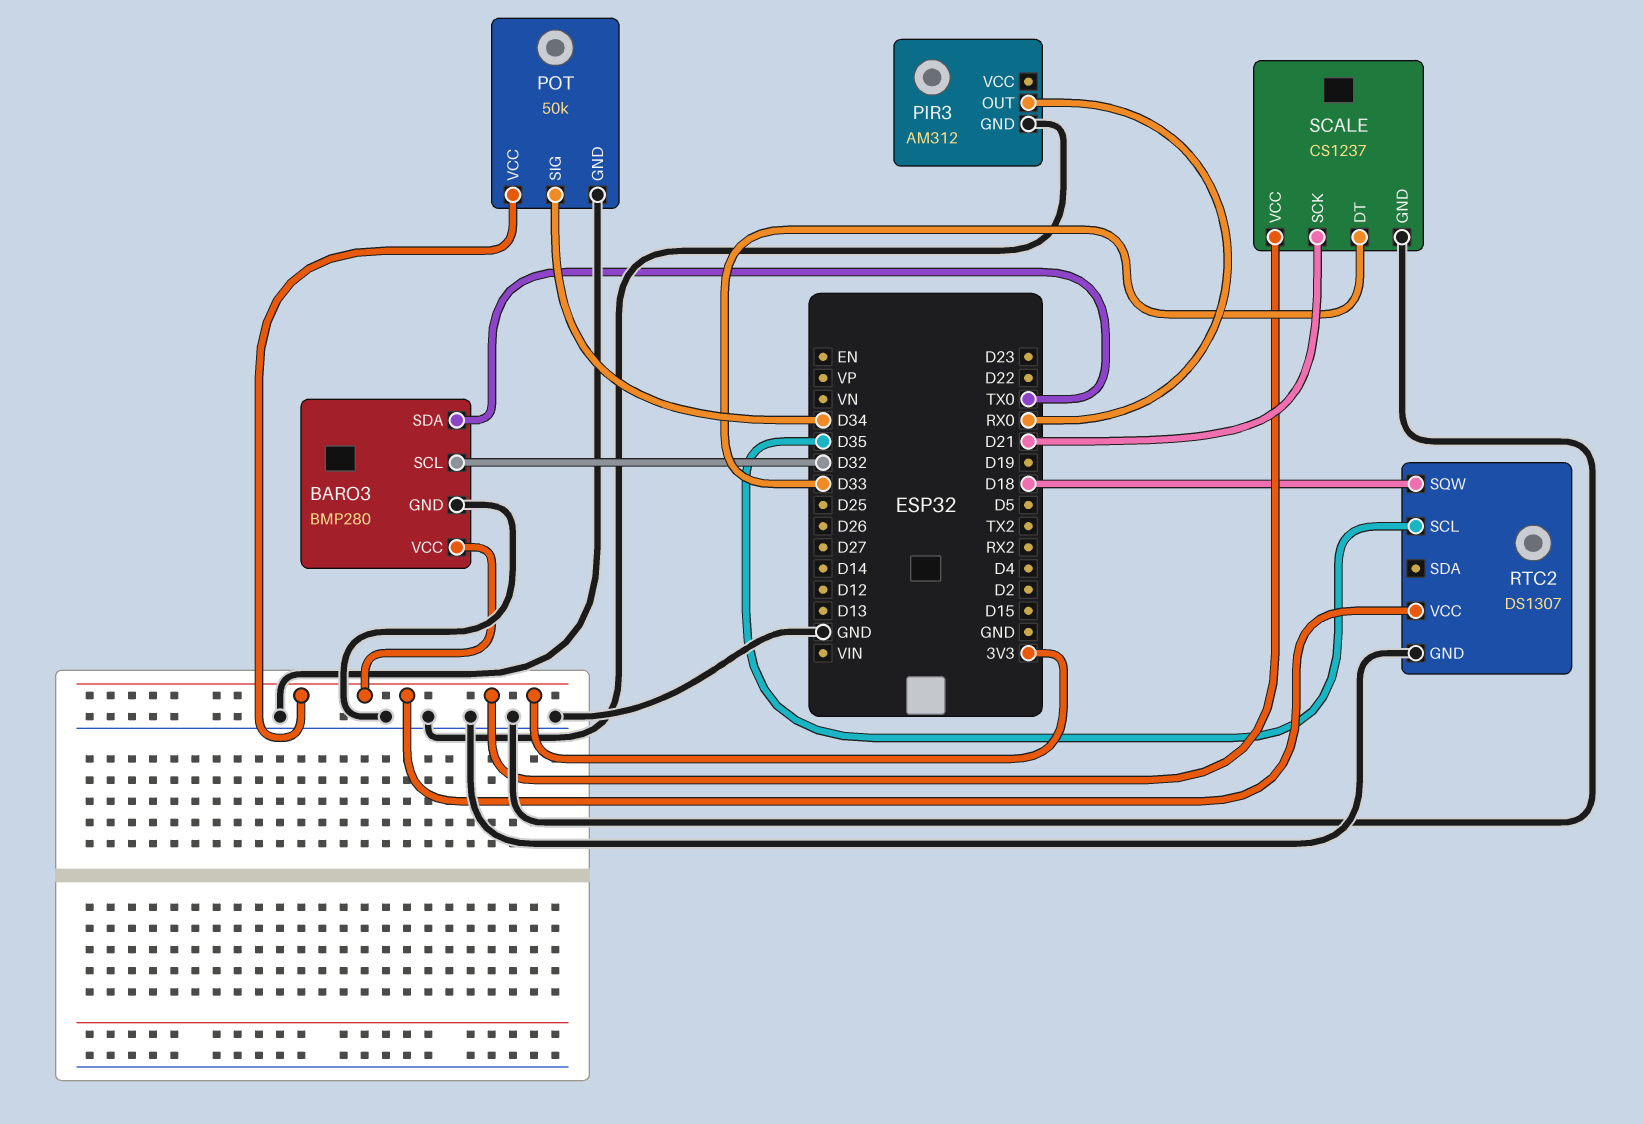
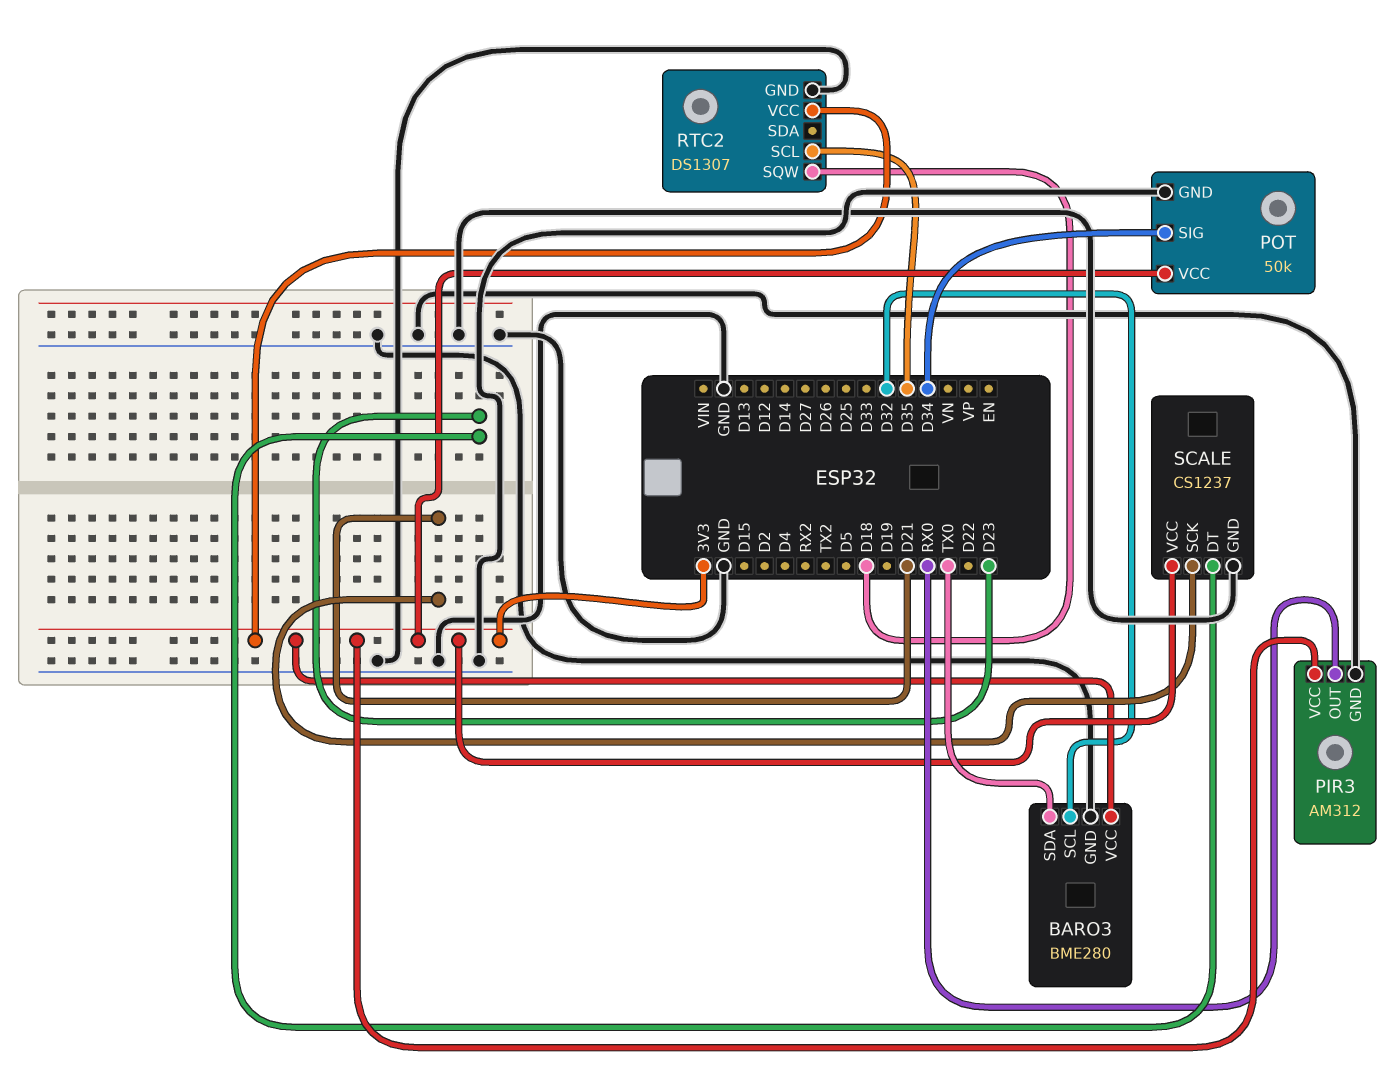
BARO3: BMP280 -> BME280
PIR3 pin VCC: none -> 3V3
SCALE pin DT: D33 -> D23

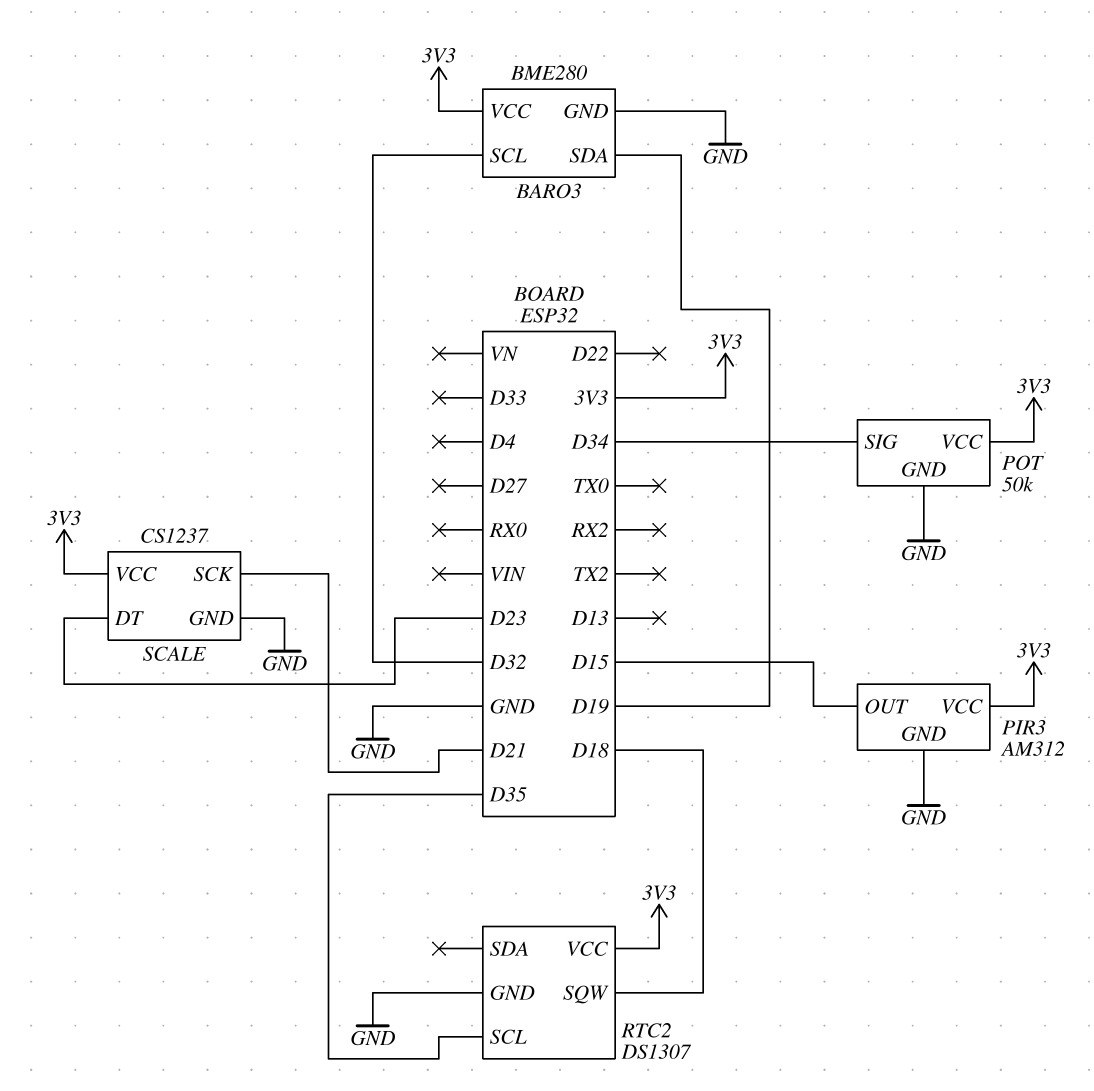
BARO3 pin SDA: TX0 -> D19
PIR3 pin OUT: RX0 -> D15

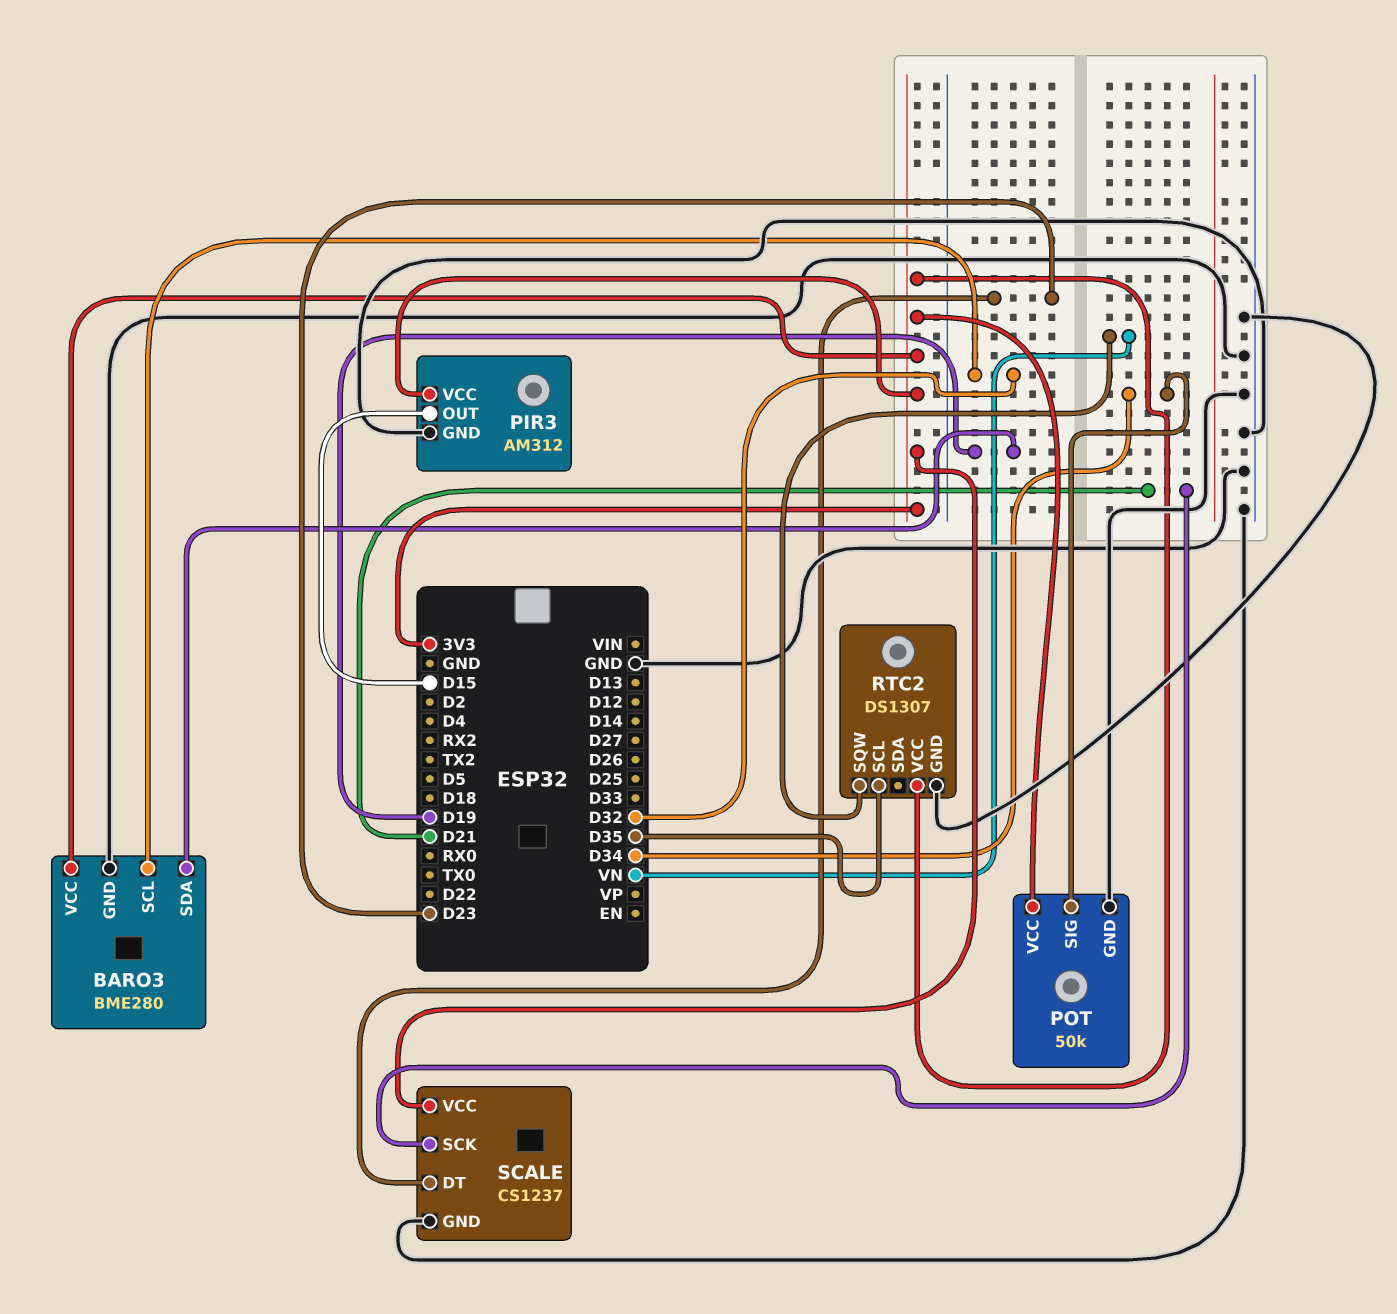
RTC2 pin SQW: D18 -> VN

